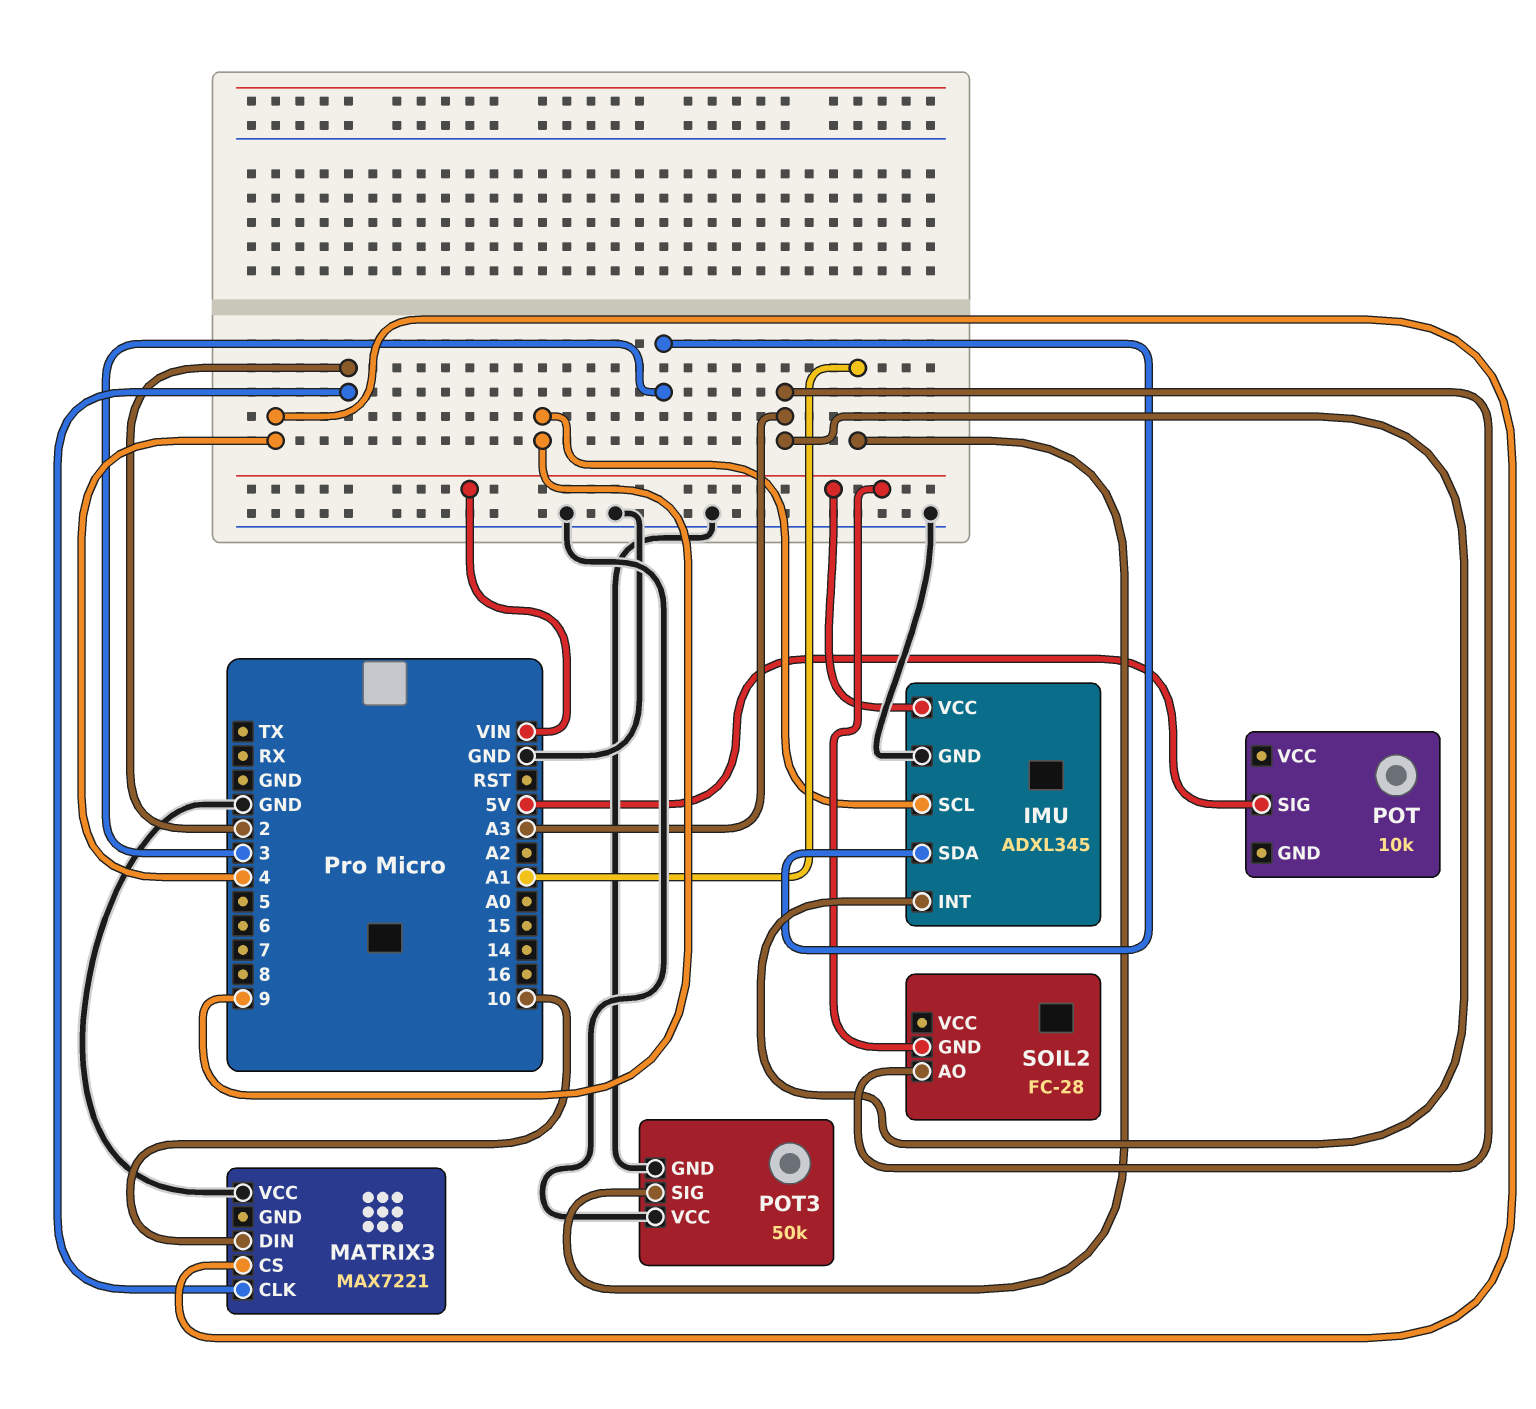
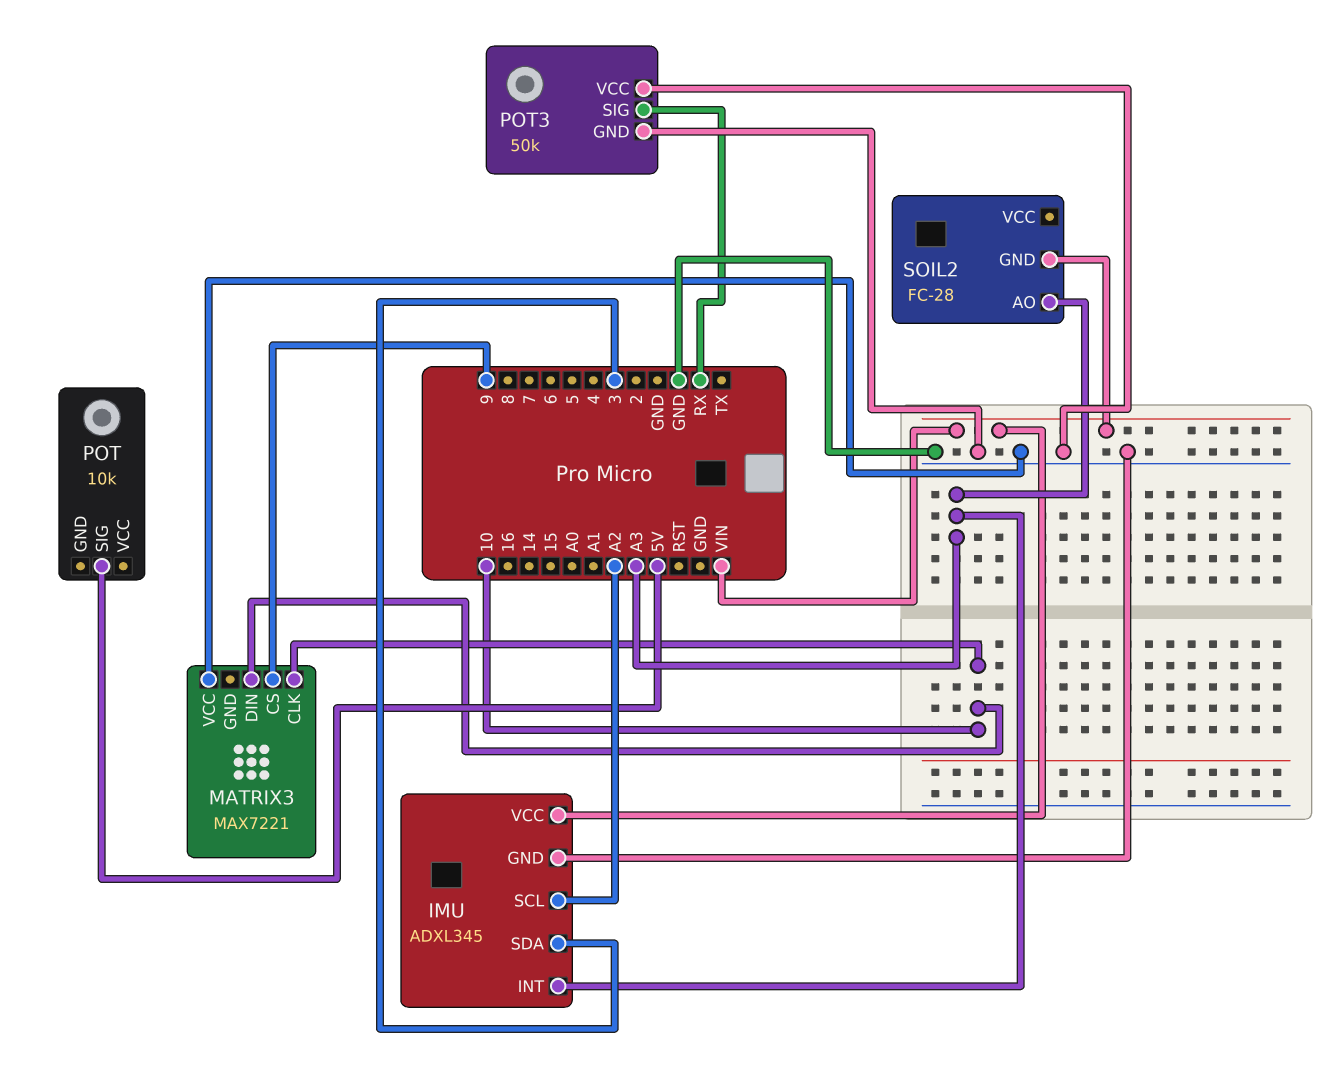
IMU pin SCL: 9 -> A2
MATRIX3 pin CLK: 2 -> 10
MATRIX3 pin CS: 4 -> 9
POT3 pin SIG: A1 -> RX

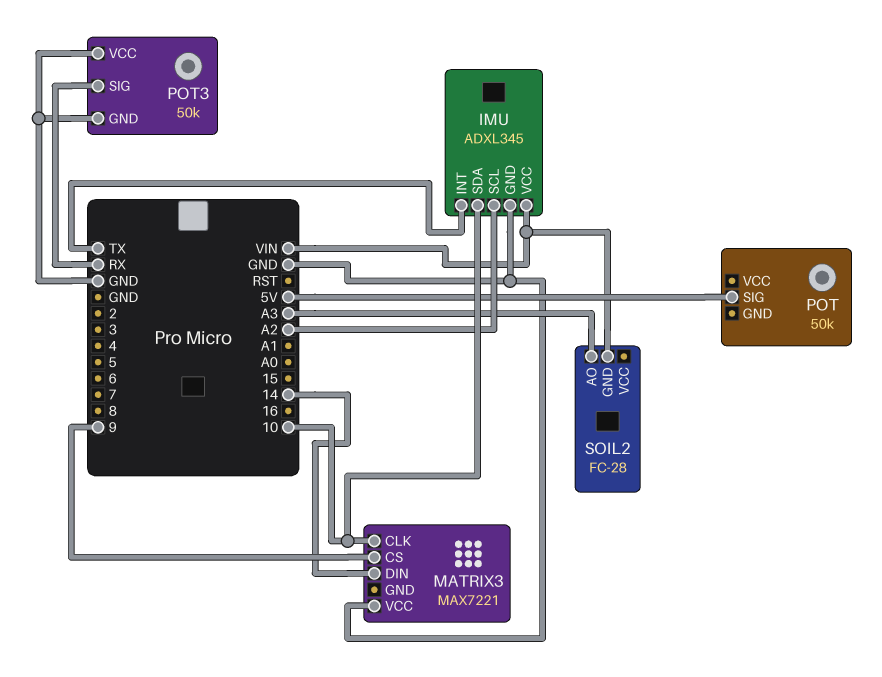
IMU pin INT: A3 -> TX
IMU pin SDA: 3 -> 10
MATRIX3 pin DIN: 10 -> 14
POT: 10k -> 50k

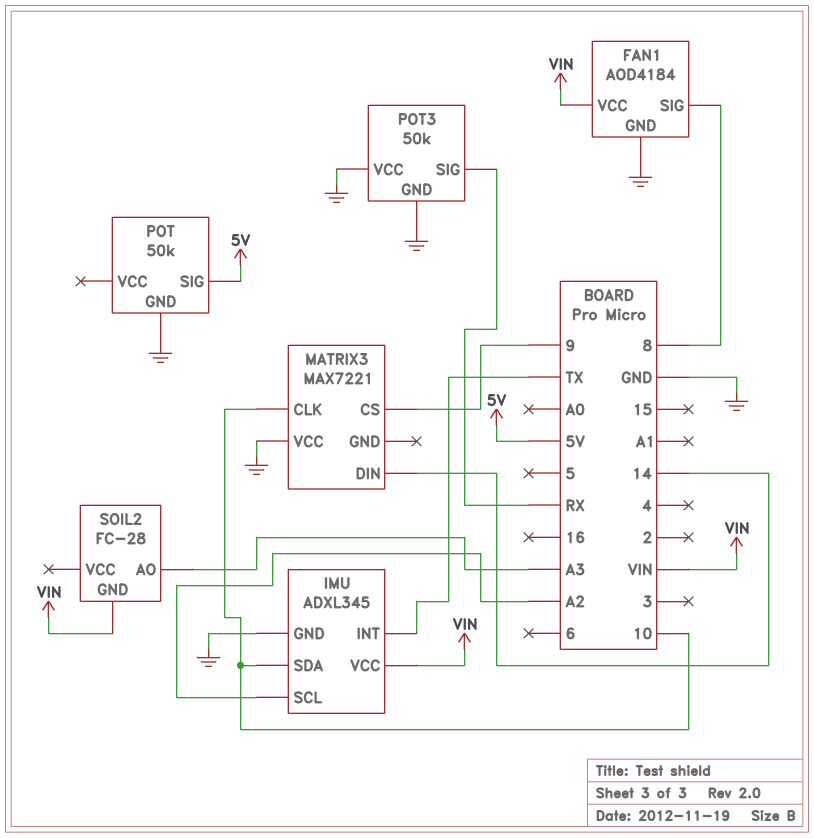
FAN1: none -> AOD4184
FAN1 pin GND: none -> GND
FAN1 pin SIG: none -> 8
FAN1 pin VCC: none -> VIN
POT pin GND: none -> GND

